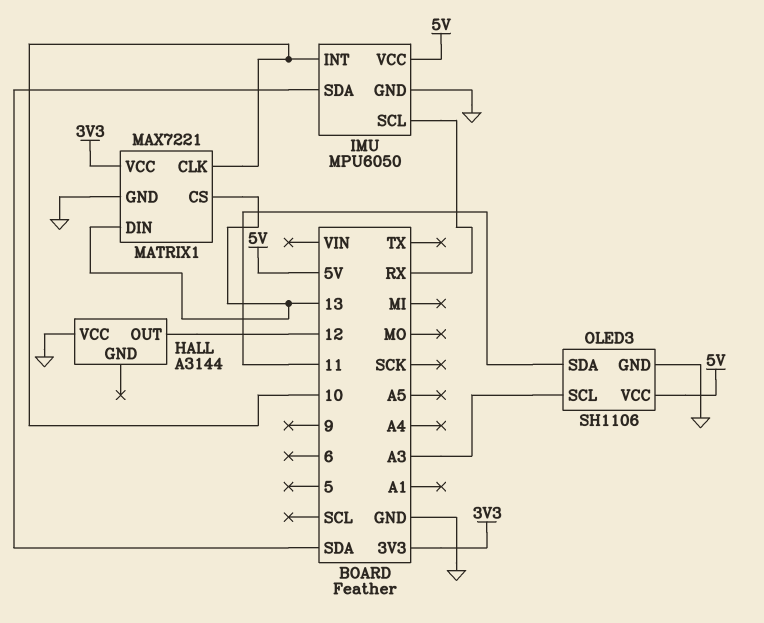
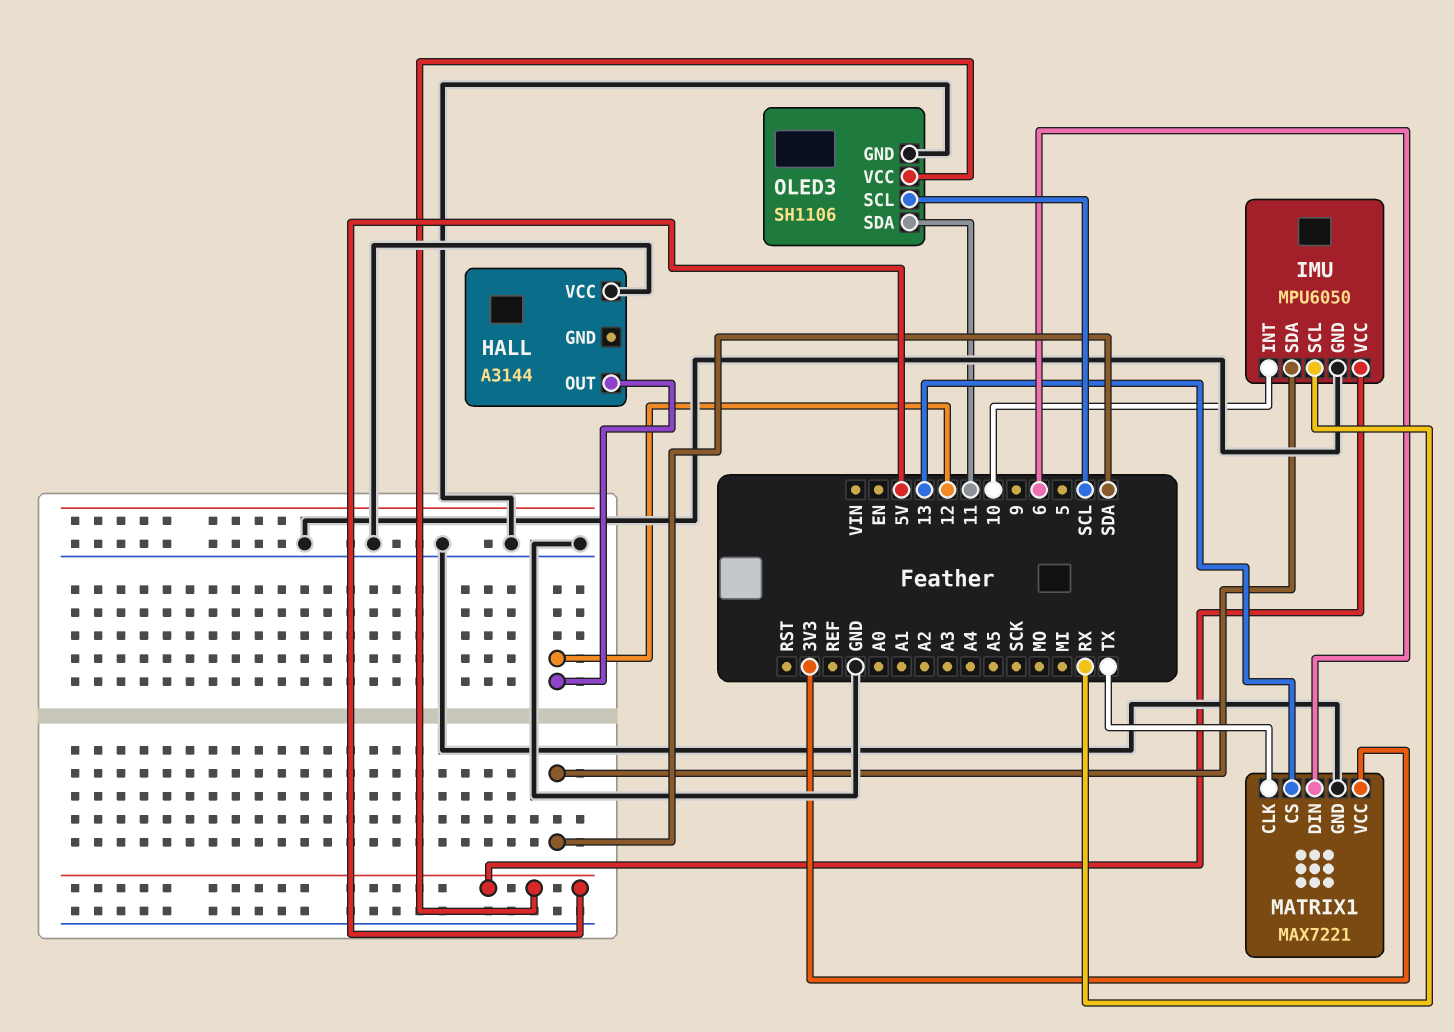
MATRIX1 pin CLK: 10 -> TX
MATRIX1 pin DIN: 13 -> 6
OLED3 pin SCL: A3 -> SCL

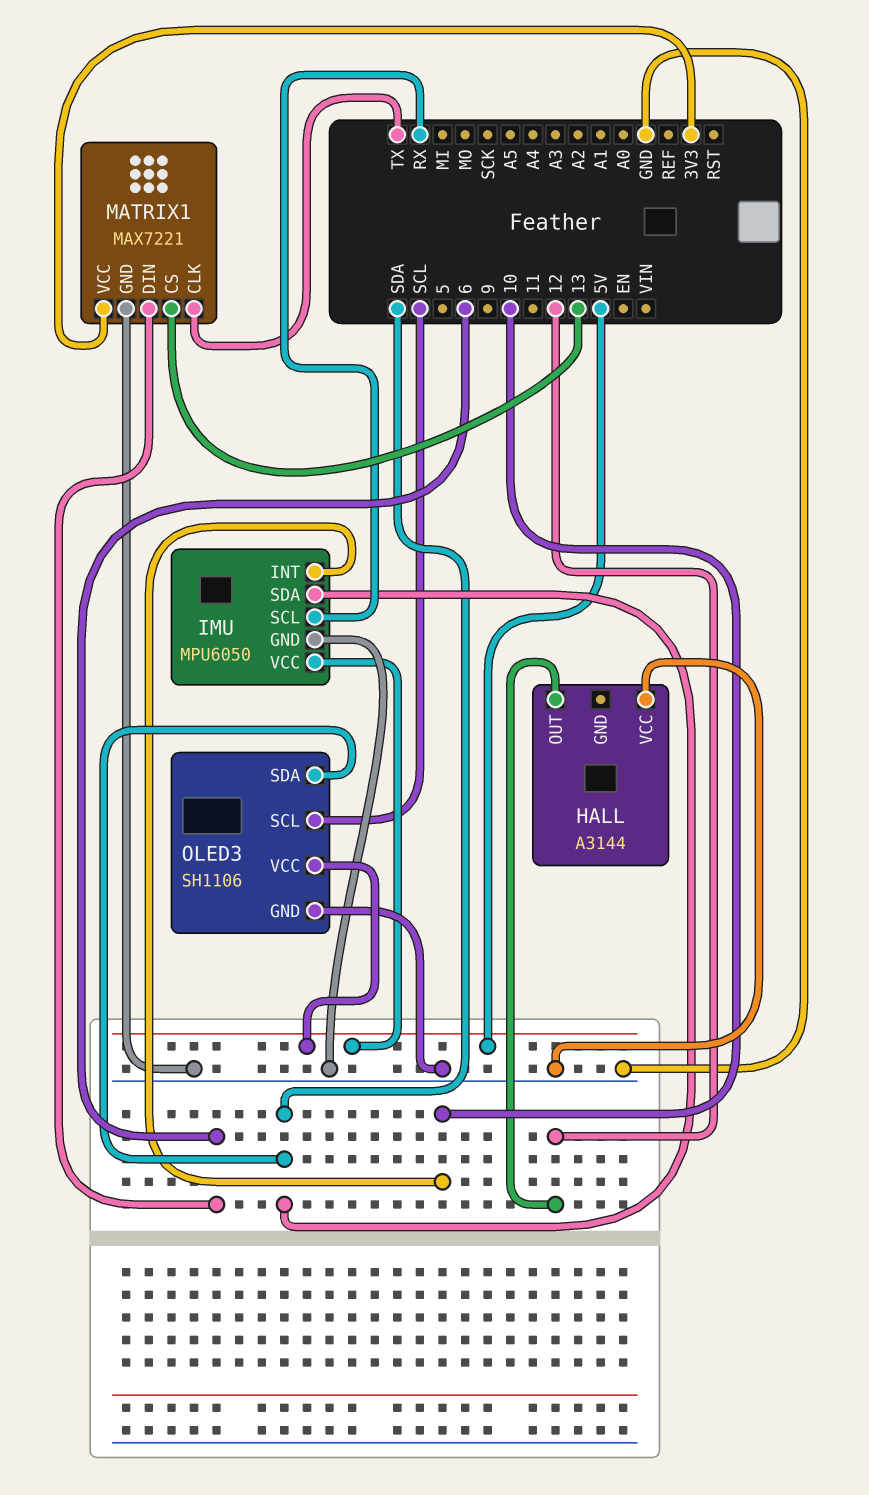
OLED3 pin SDA: 11 -> SDA

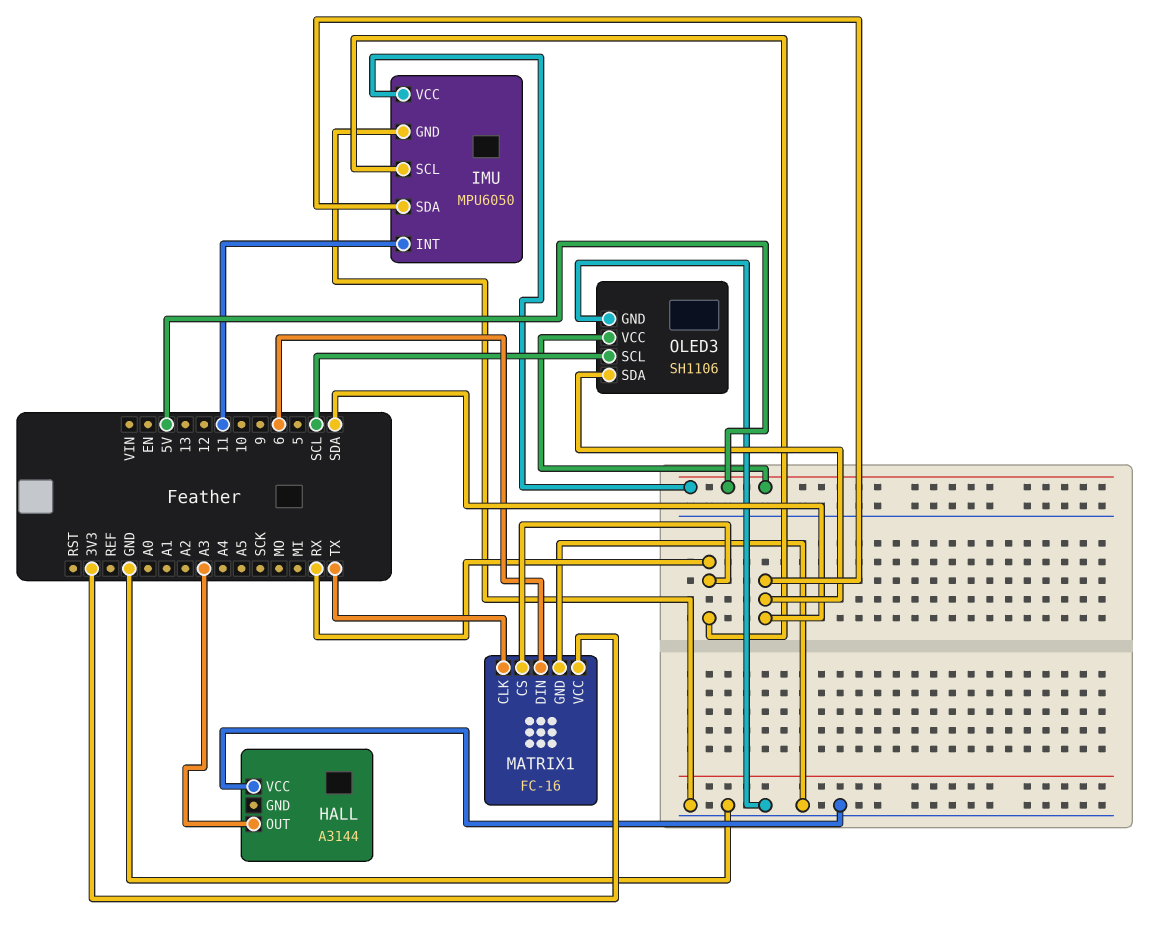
HALL pin OUT: 12 -> A3
IMU pin INT: 10 -> 11
MATRIX1: MAX7221 -> FC-16
MATRIX1 pin CS: 13 -> RX

